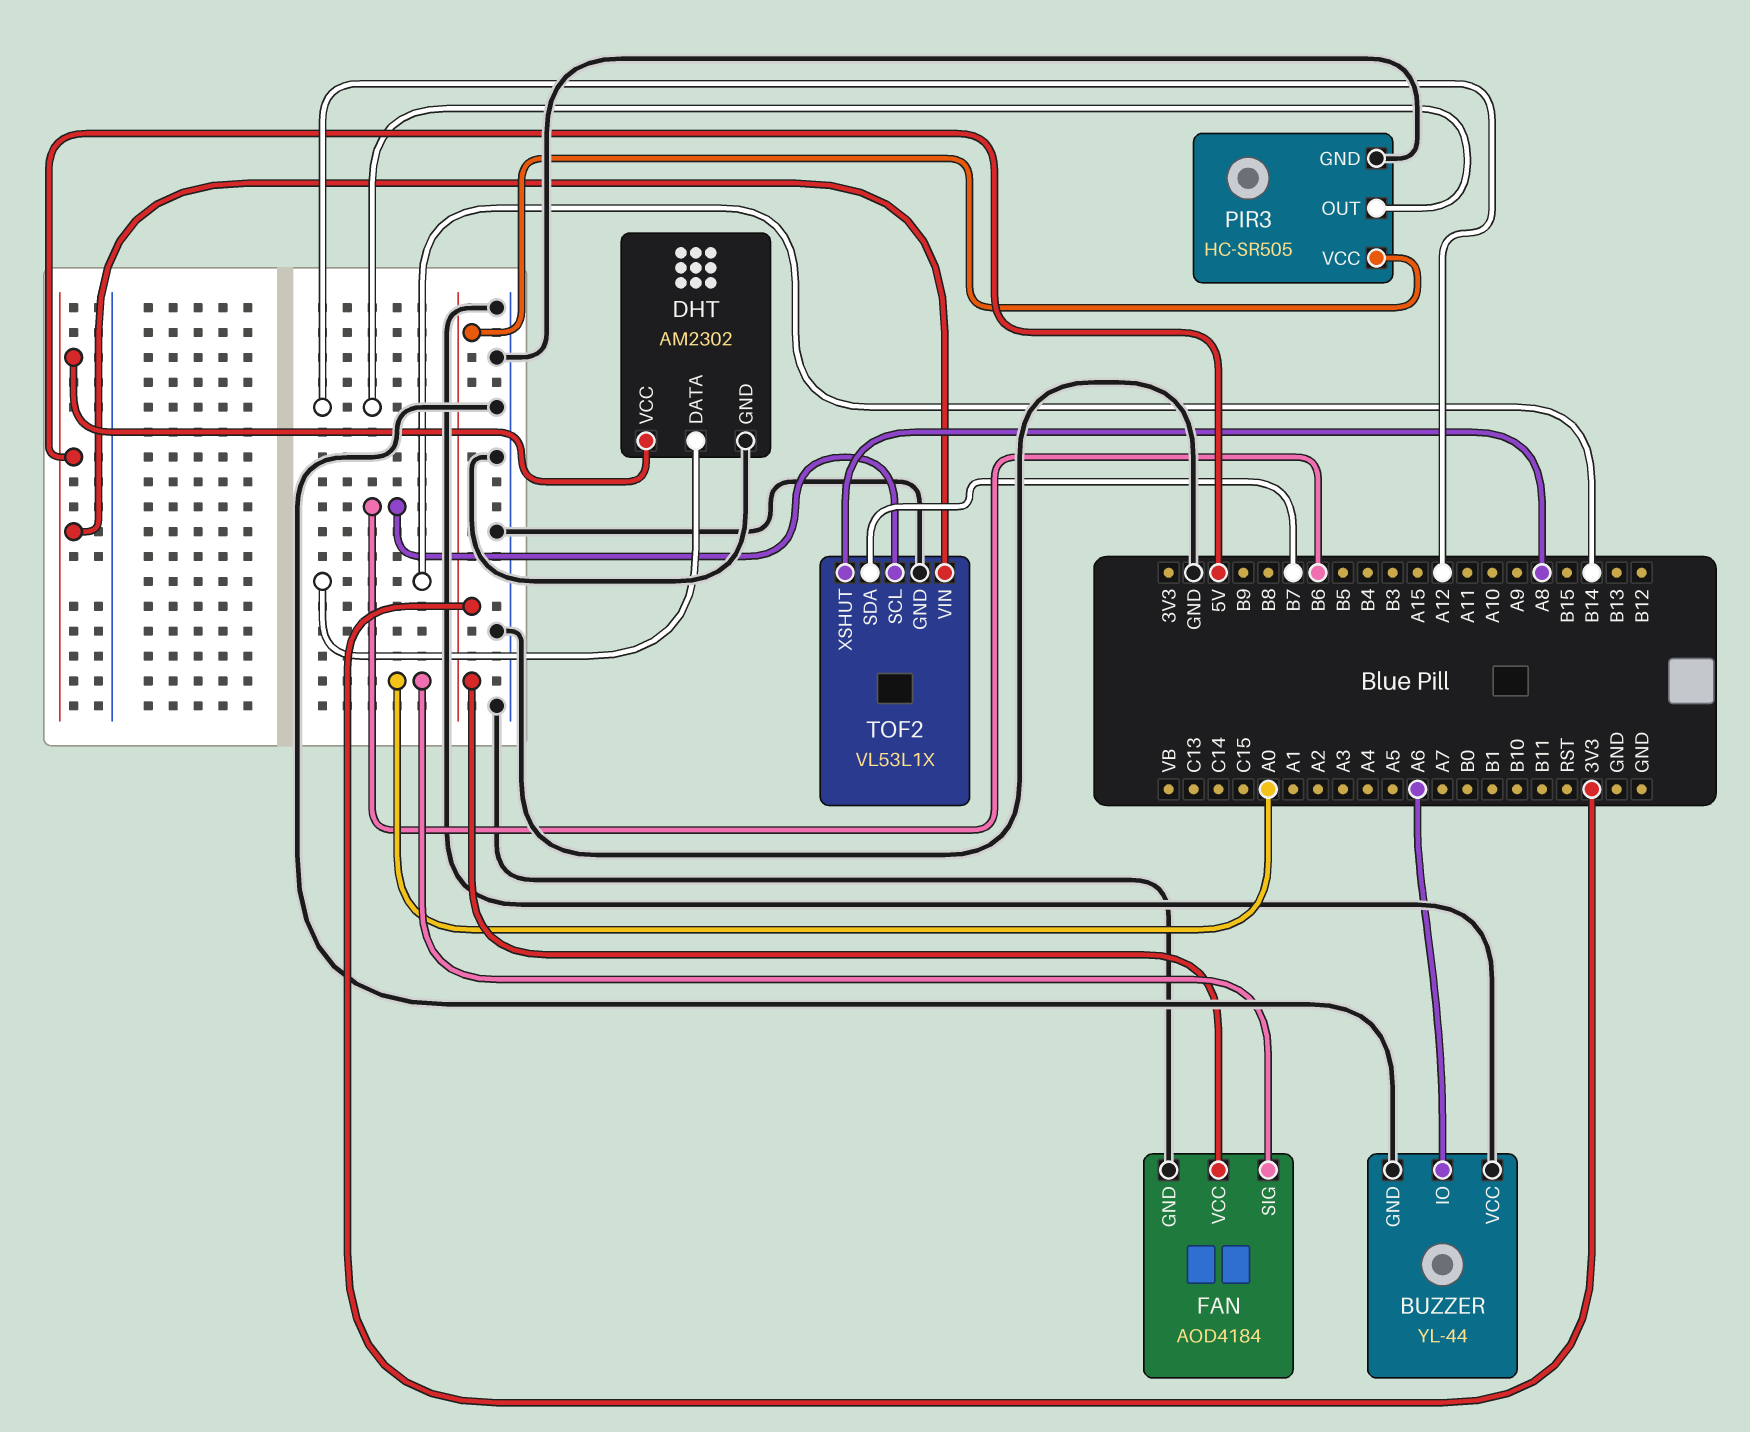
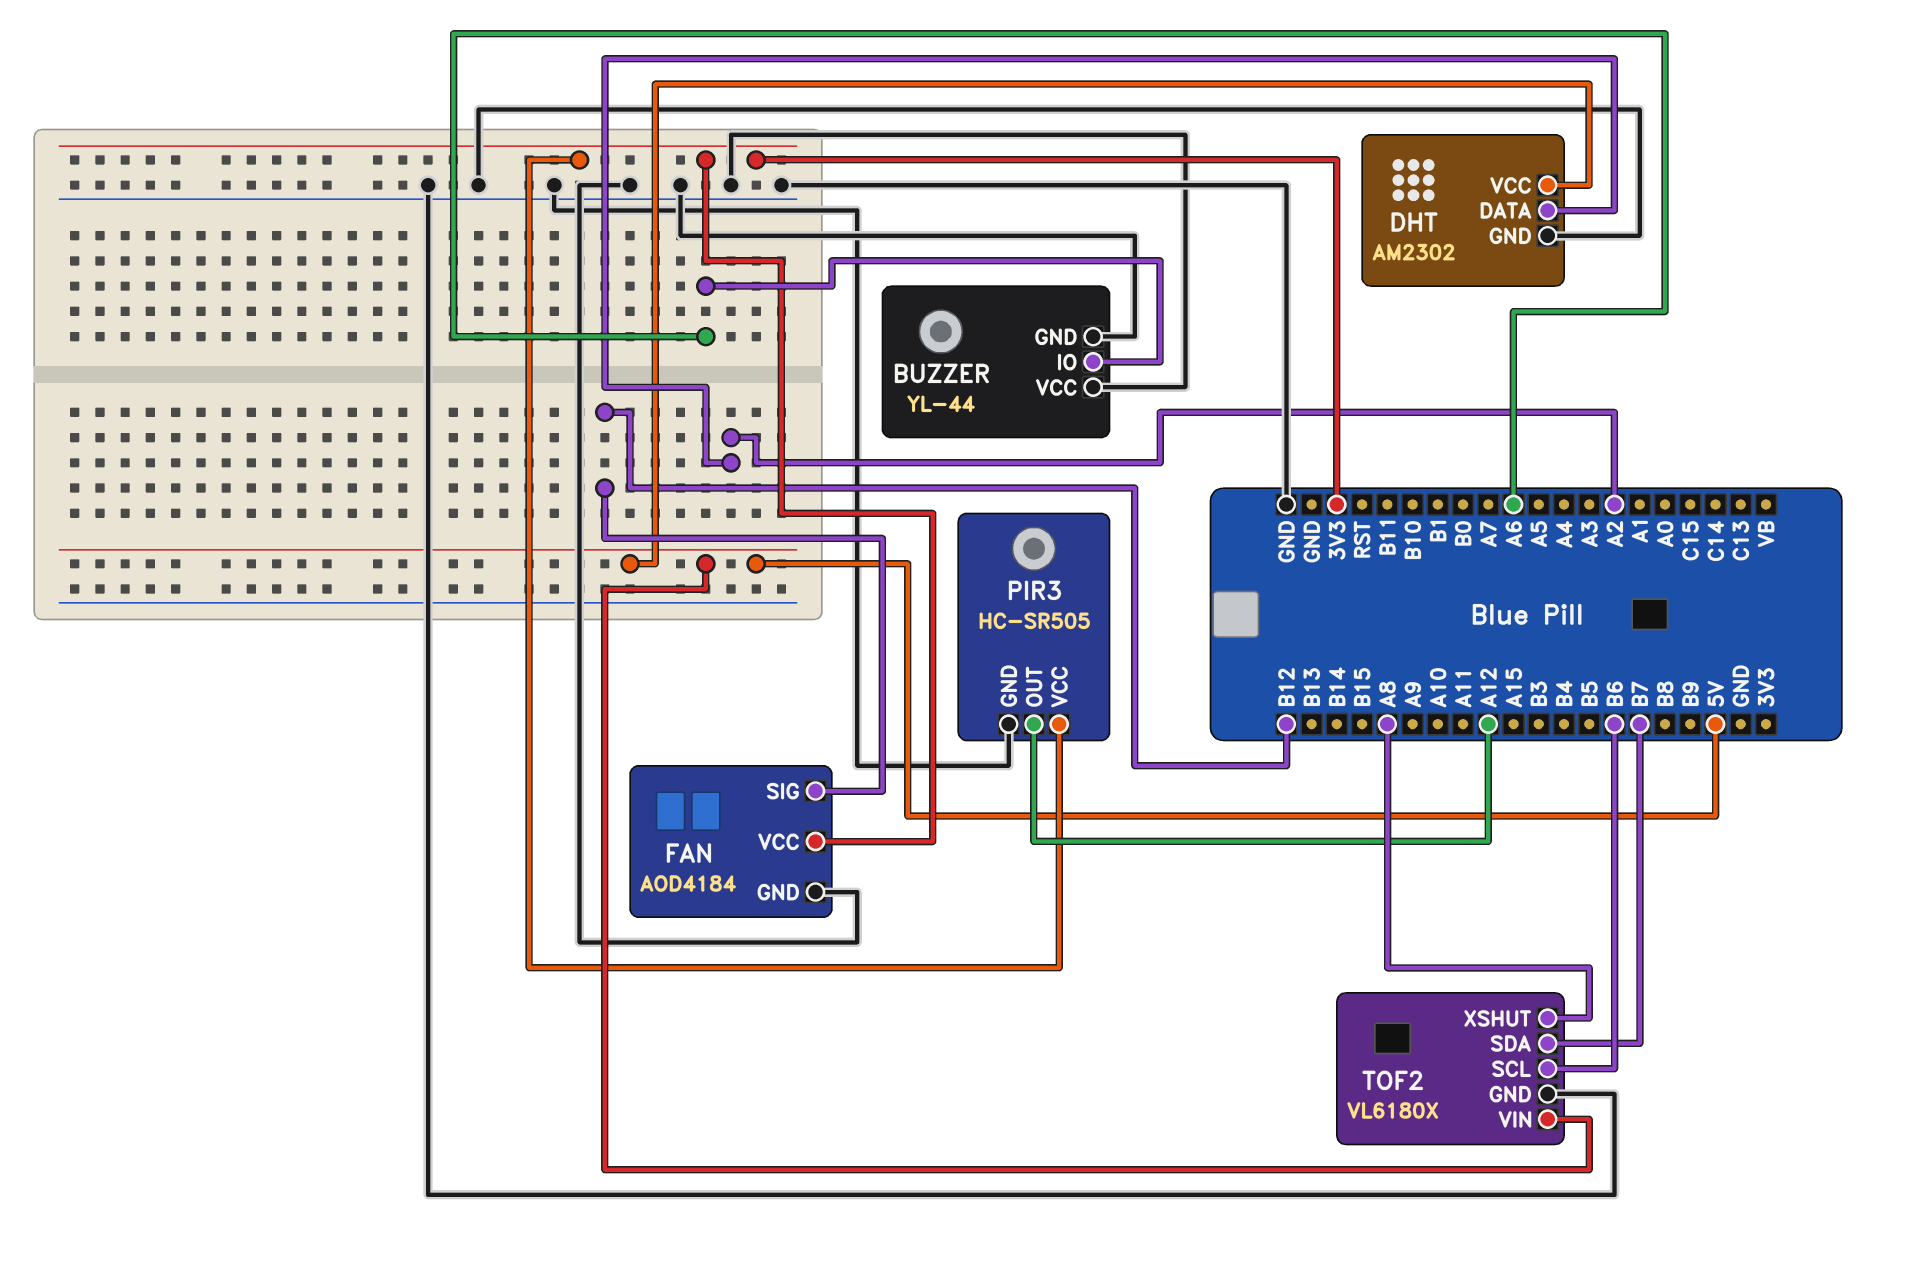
DHT pin DATA: B14 -> A2
FAN pin SIG: A0 -> B12
TOF2: VL53L1X -> VL6180X

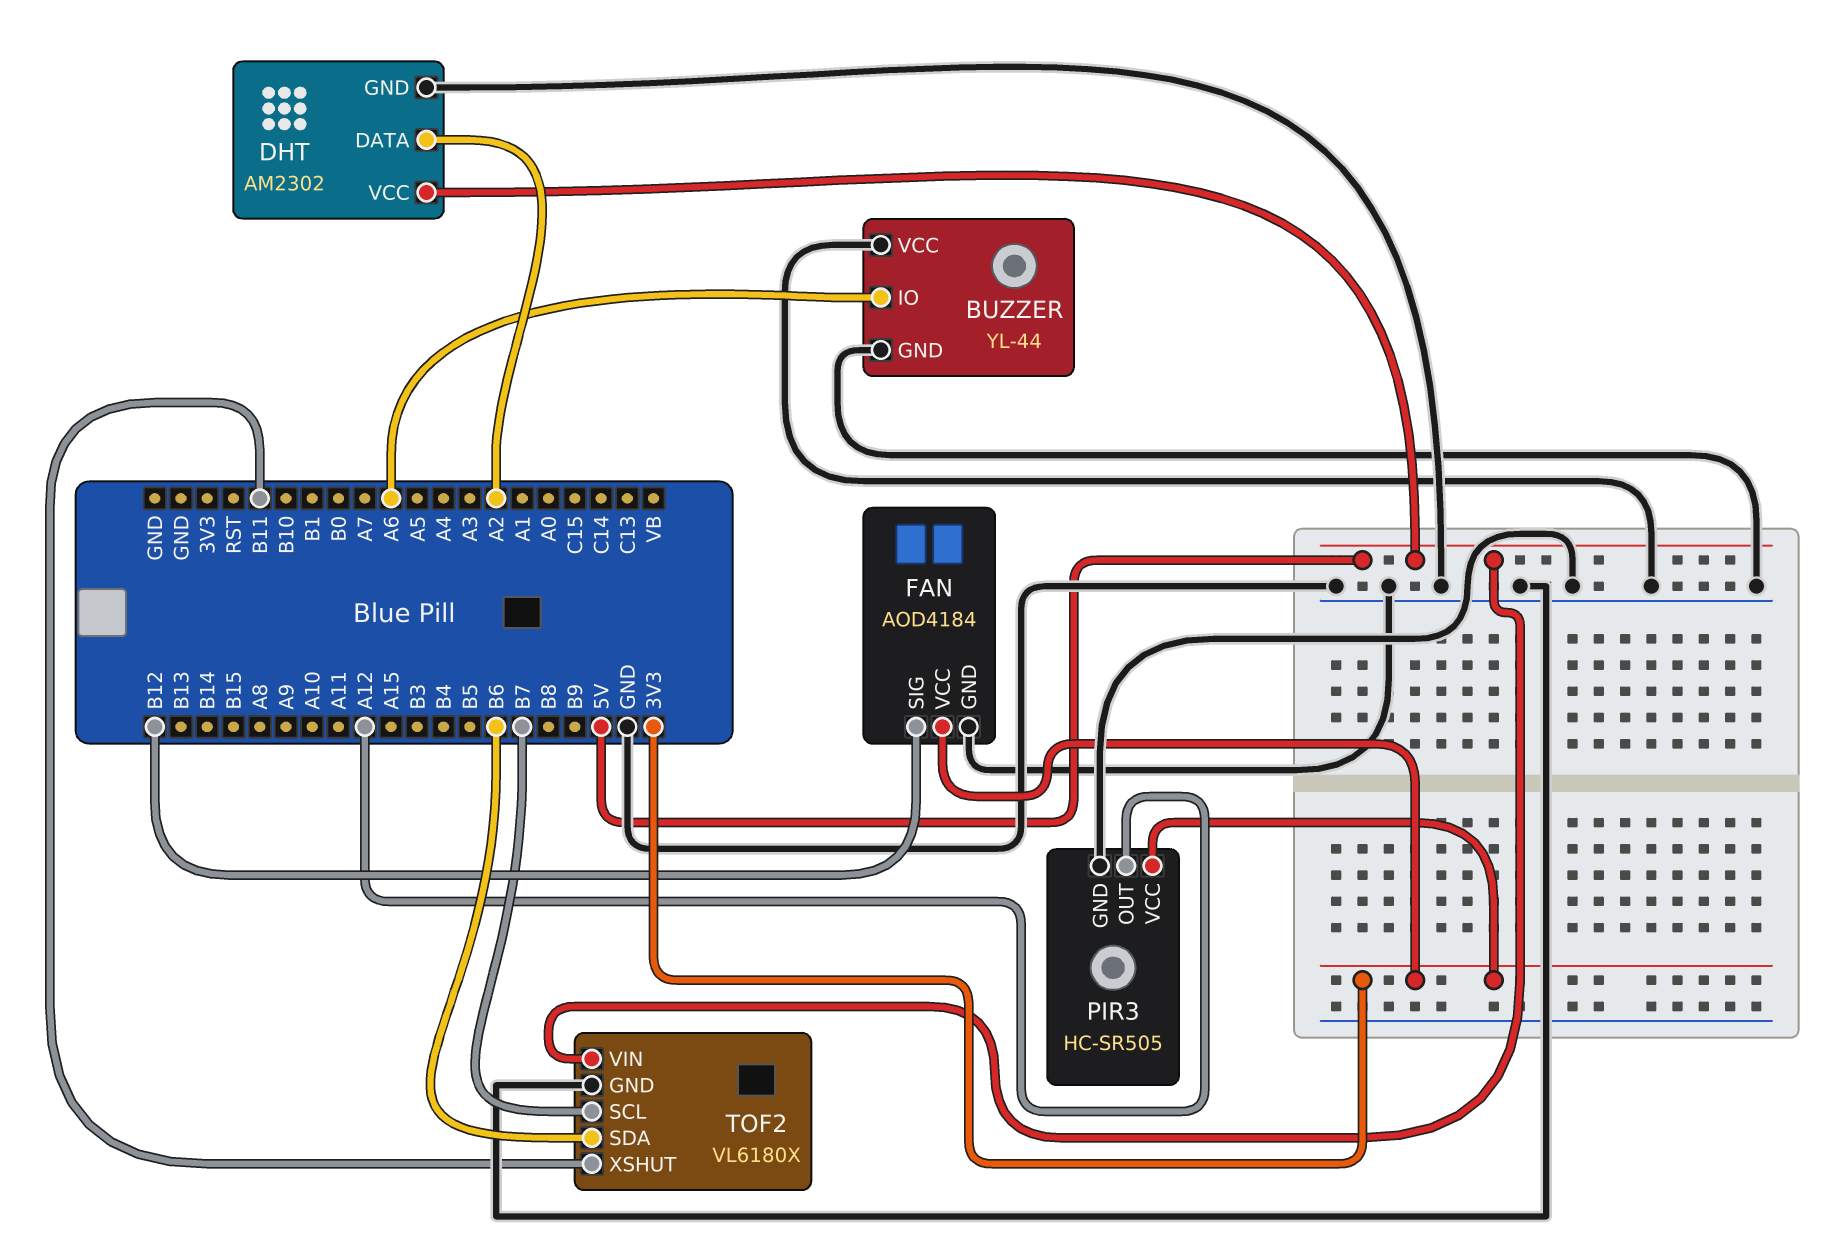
TOF2 pin SCL: B6 -> B7
TOF2 pin SDA: B7 -> B6
TOF2 pin XSHUT: A8 -> B11

